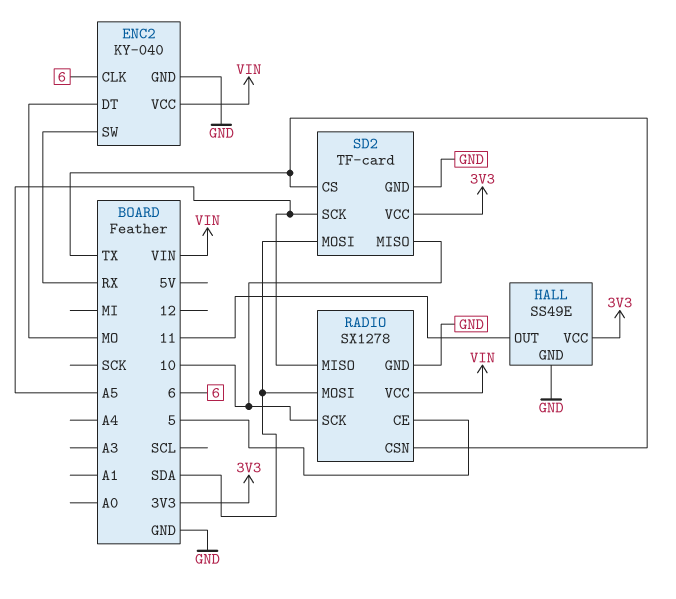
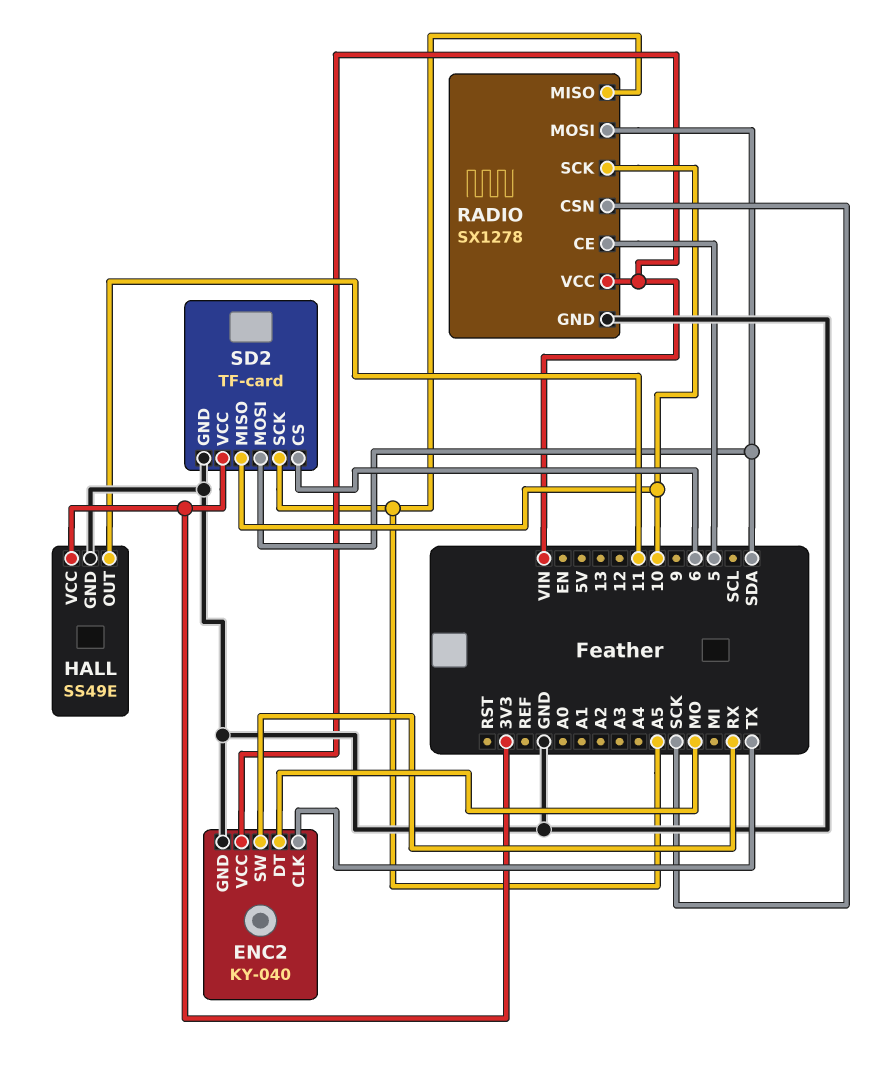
ENC2 pin CLK: 6 -> TX
RADIO pin CSN: TX -> SCK
SD2 pin CS: TX -> 6

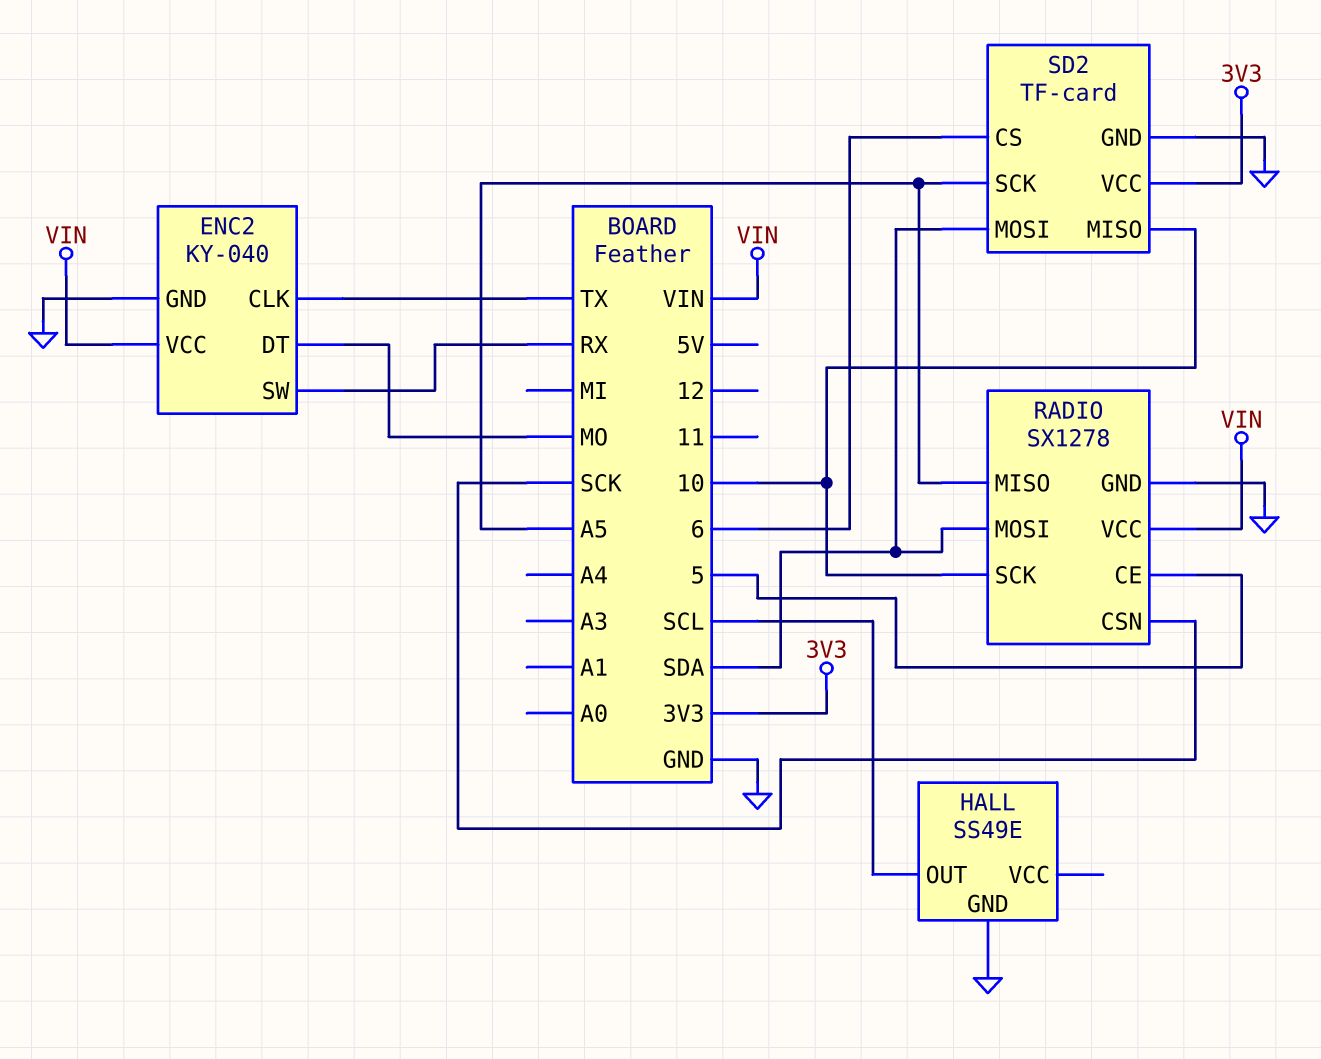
HALL pin OUT: 11 -> SCL
HALL pin VCC: 3V3 -> none

